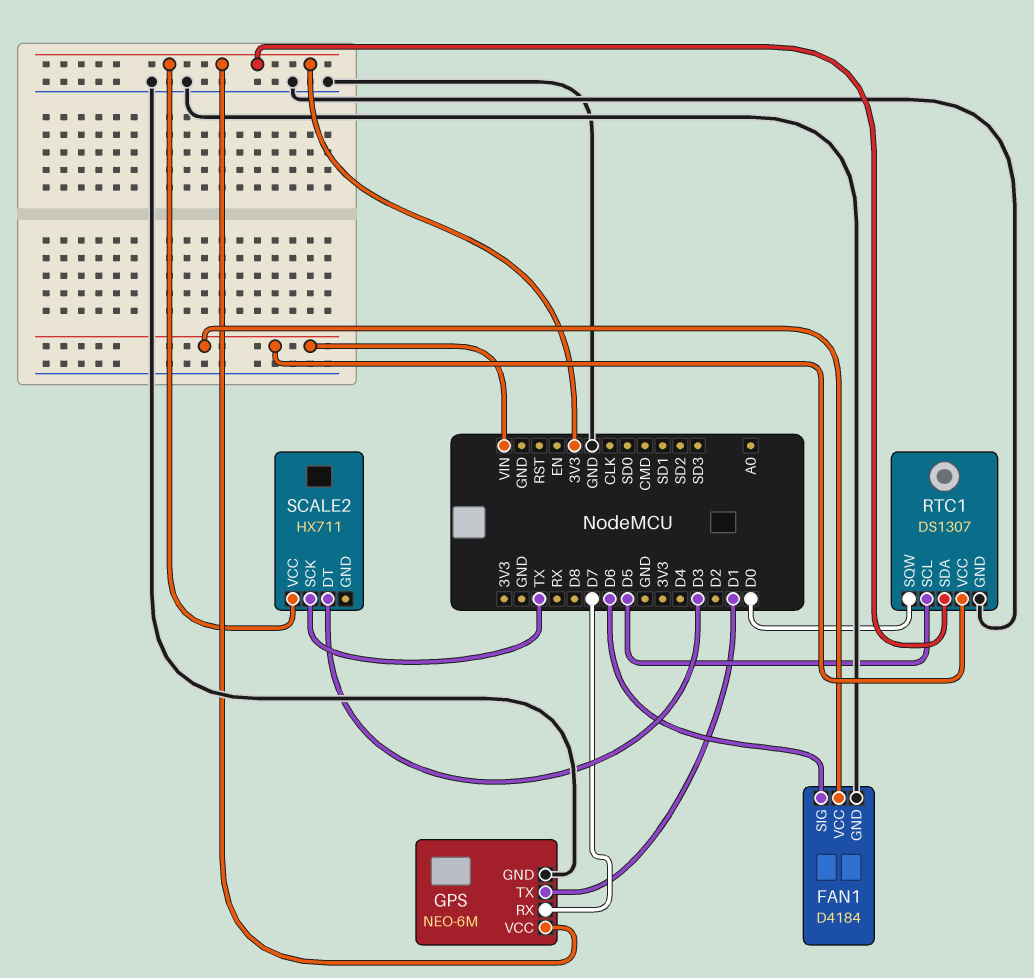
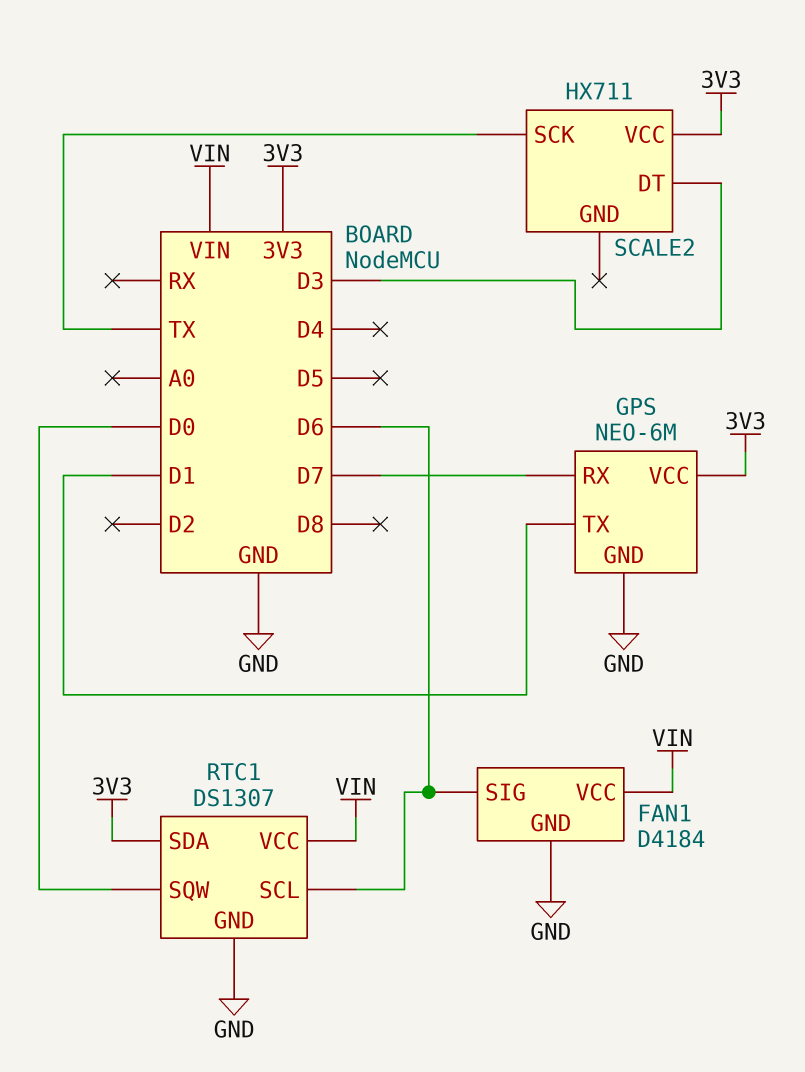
RTC1 pin SCL: D5 -> D6

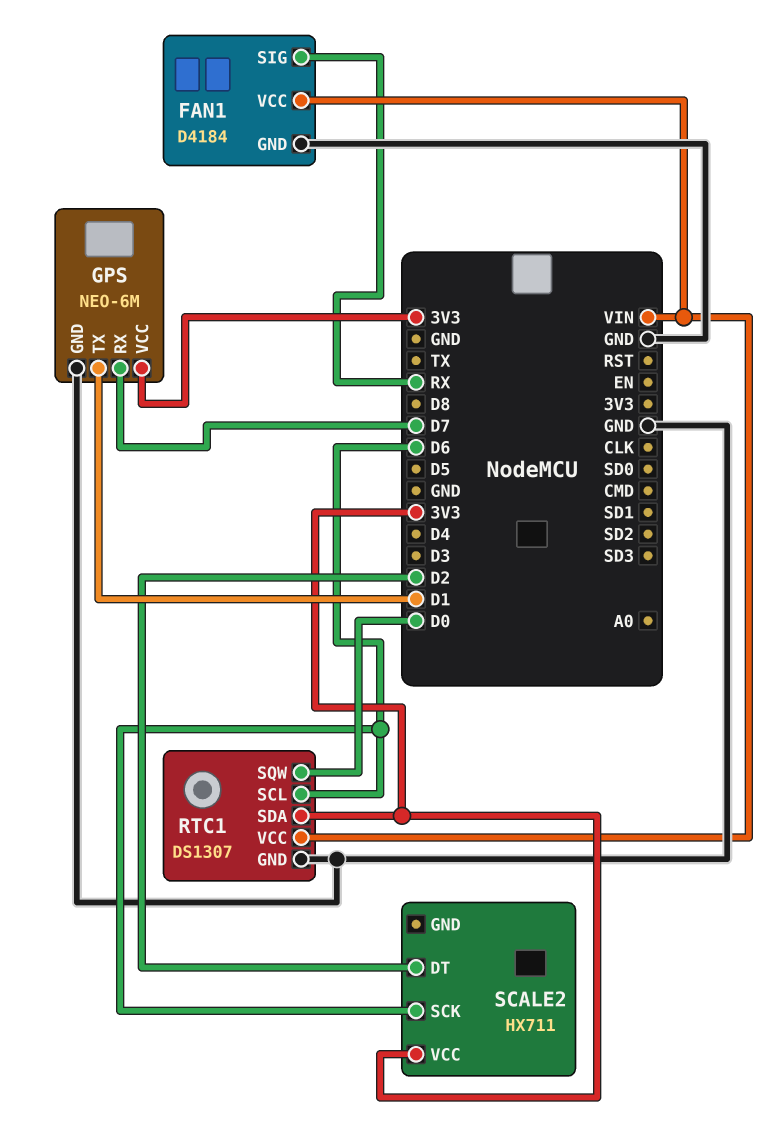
FAN1 pin SIG: D6 -> RX
SCALE2 pin DT: D3 -> D2
SCALE2 pin SCK: TX -> D6

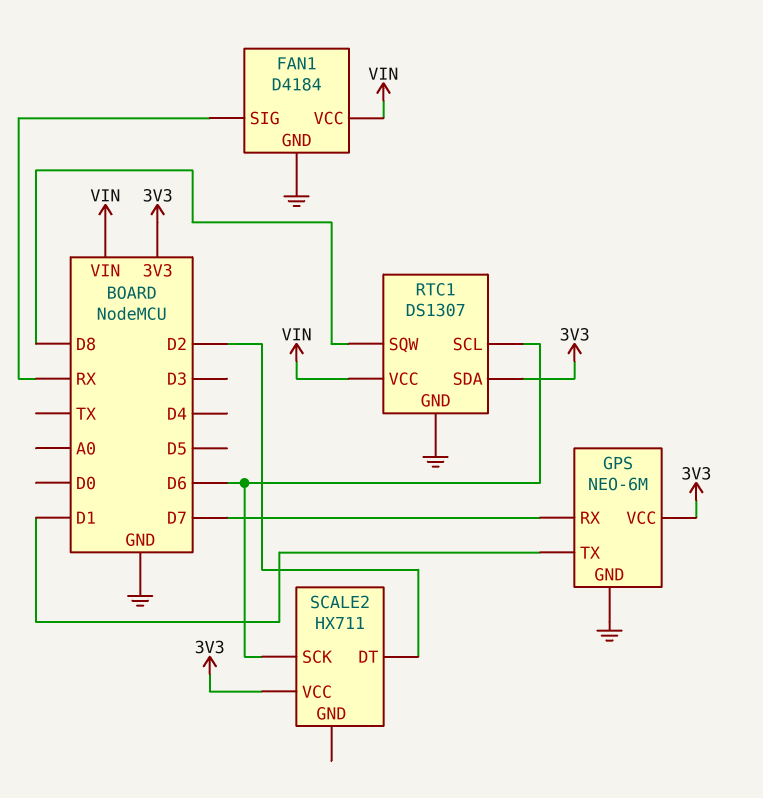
RTC1 pin SQW: D0 -> D8

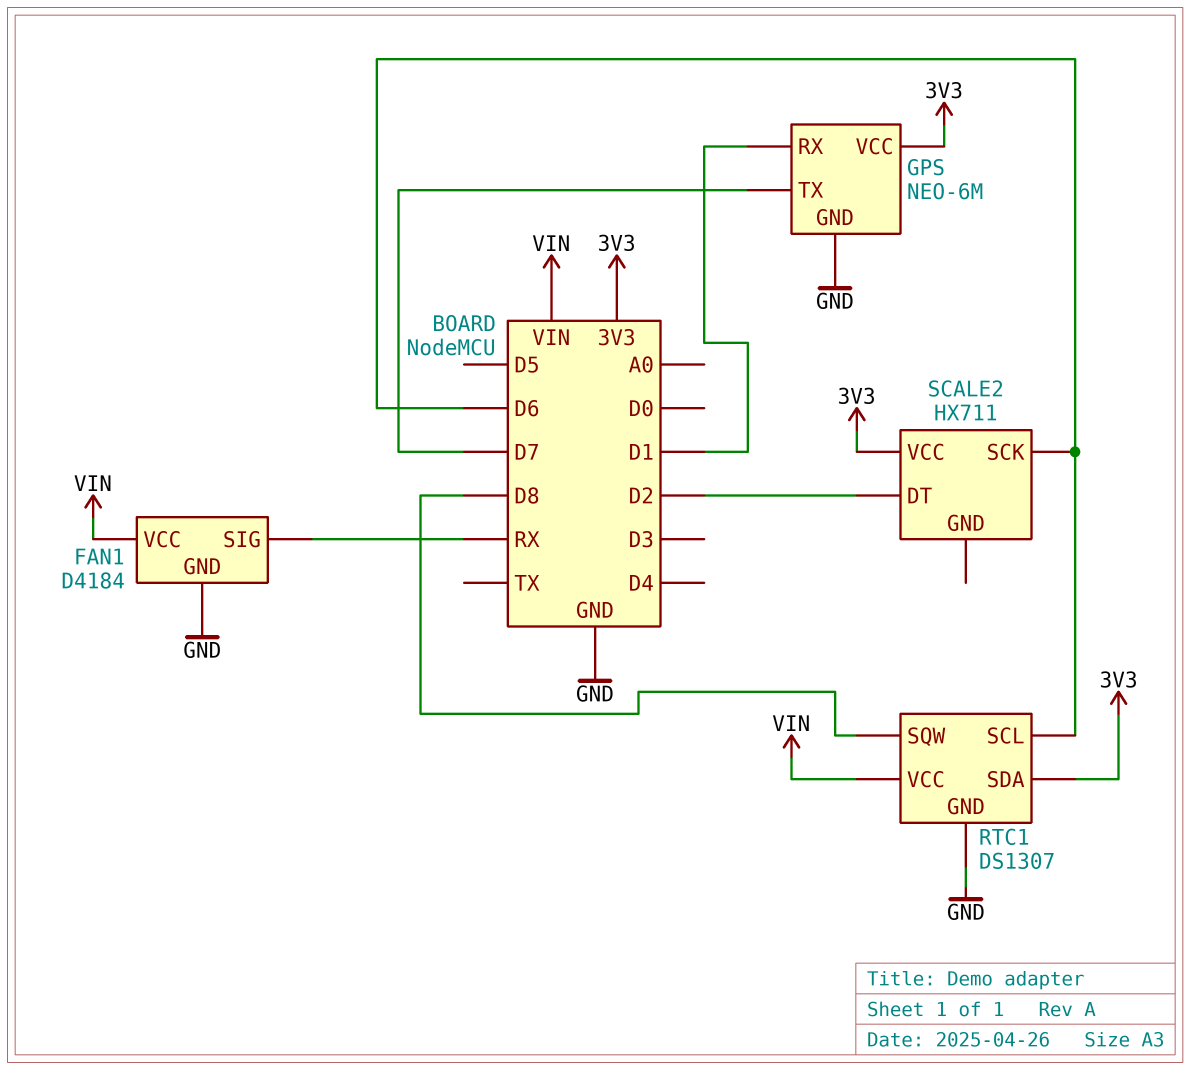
GPS pin RX: D7 -> D1
GPS pin TX: D1 -> D7

